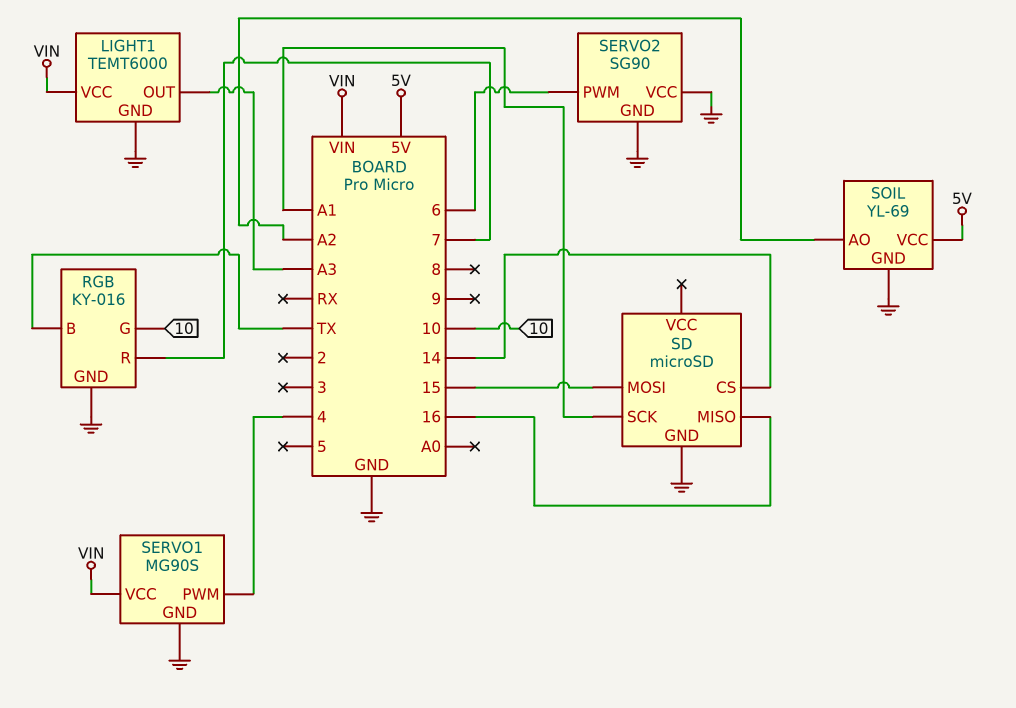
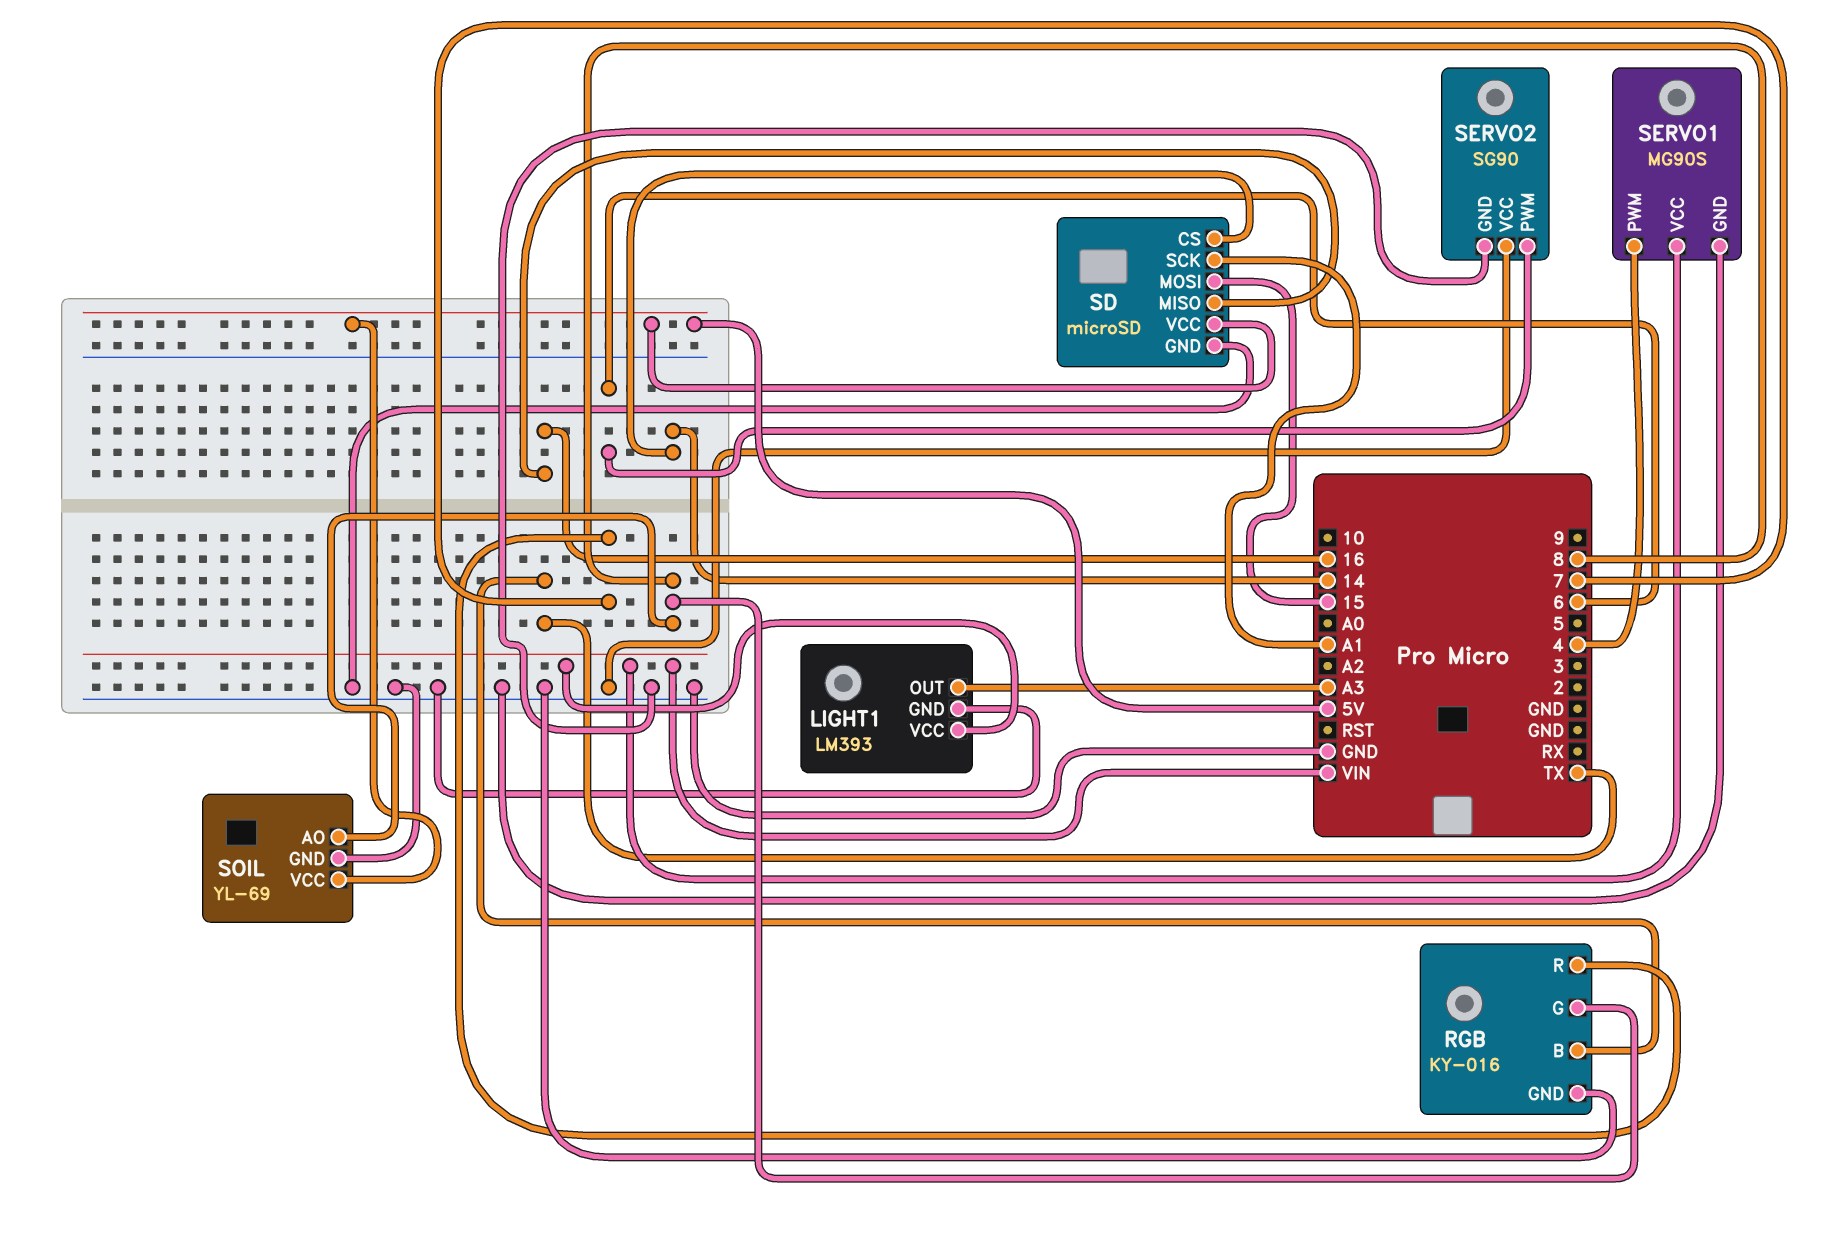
LIGHT1: TEMT6000 -> LM393
RGB pin G: 10 -> 8
SD pin VCC: none -> 5V
SOIL pin AO: A2 -> 8

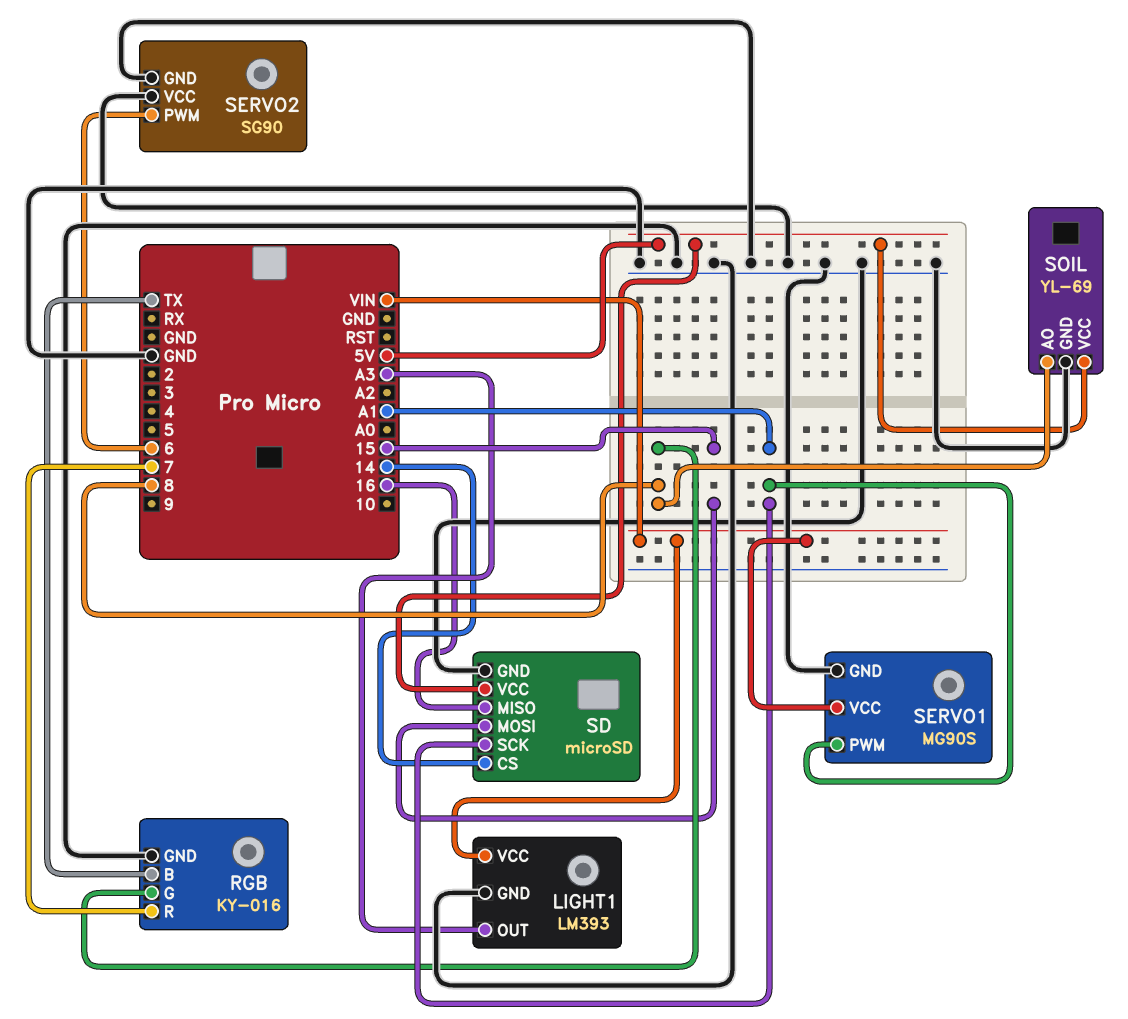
SERVO1 pin PWM: 4 -> A1

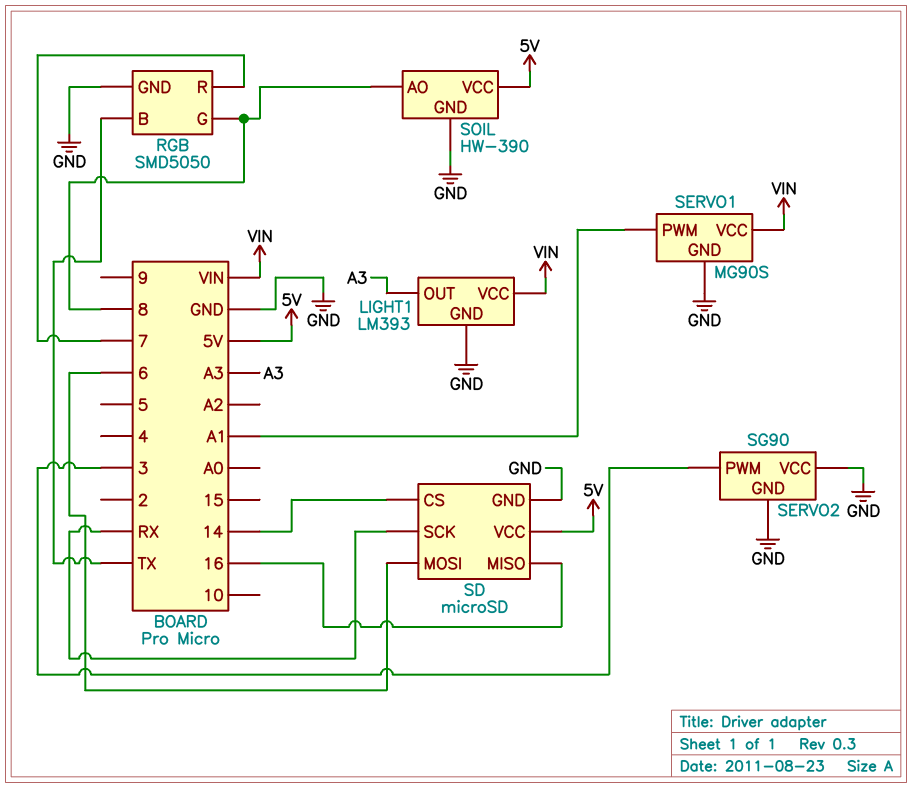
RGB: KY-016 -> SMD5050
SD pin MOSI: 15 -> 6
SD pin SCK: A1 -> RX
SERVO2 pin PWM: 6 -> 3
SOIL: YL-69 -> HW-390

